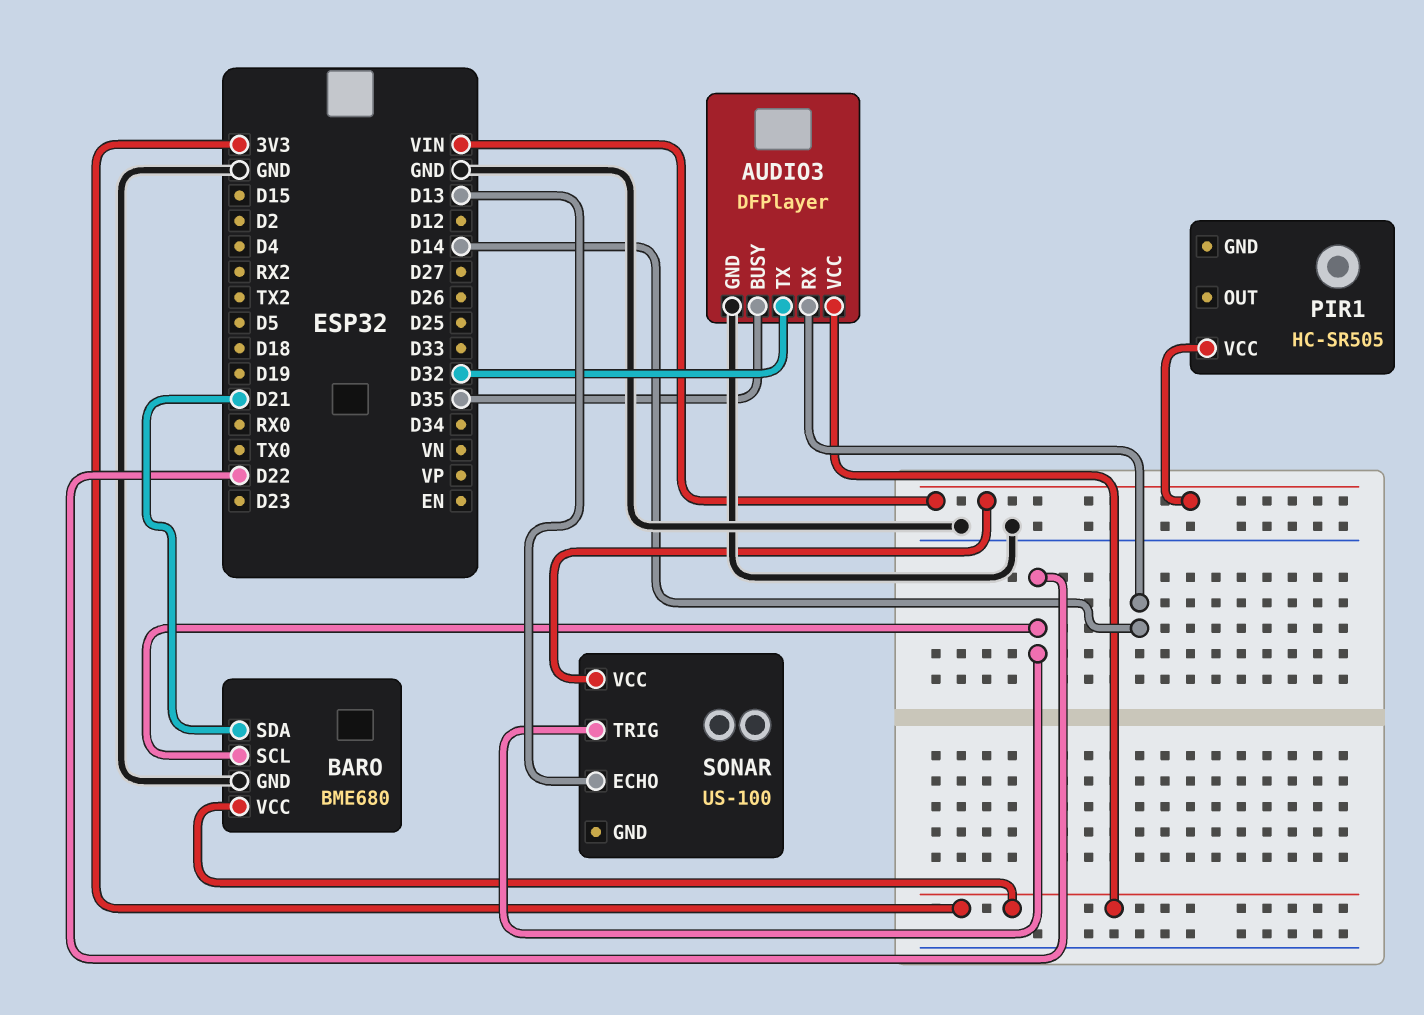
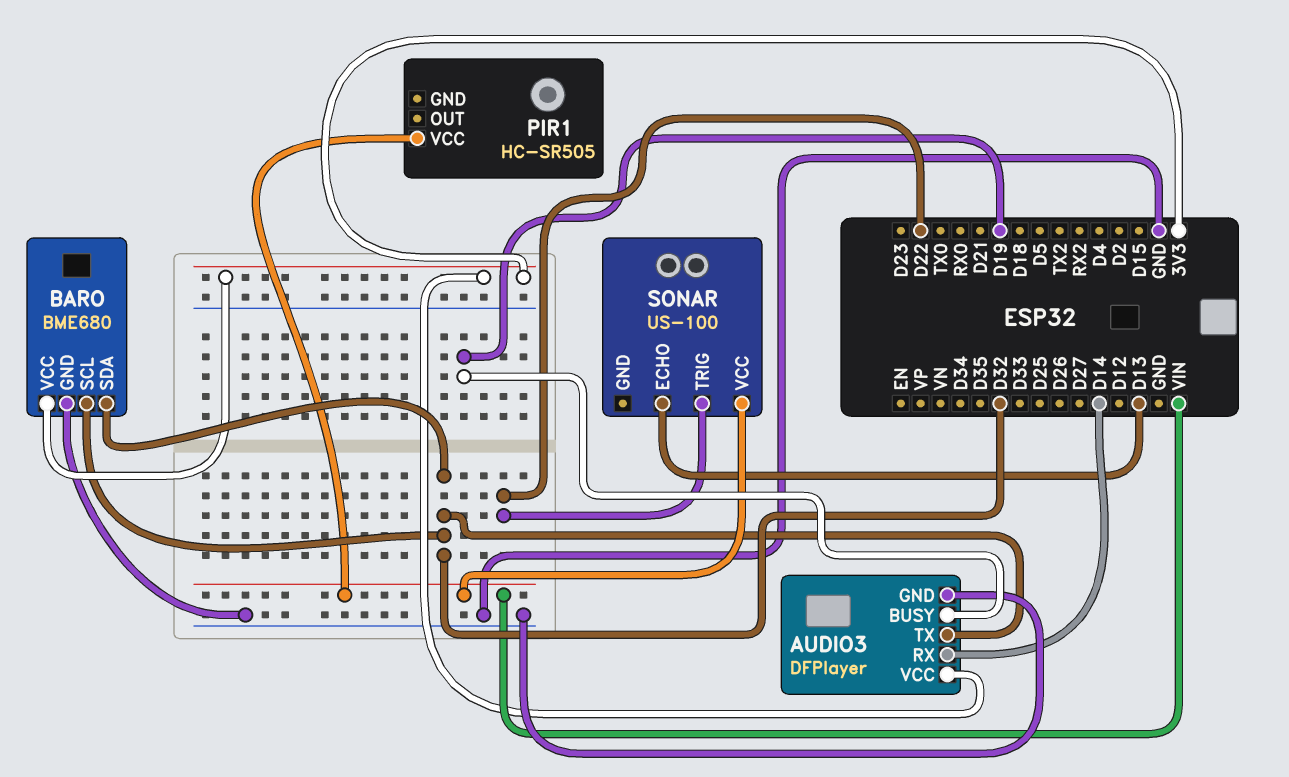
AUDIO3 pin BUSY: D35 -> D19
BARO pin SCL: D22 -> D32
BARO pin SDA: D21 -> D32

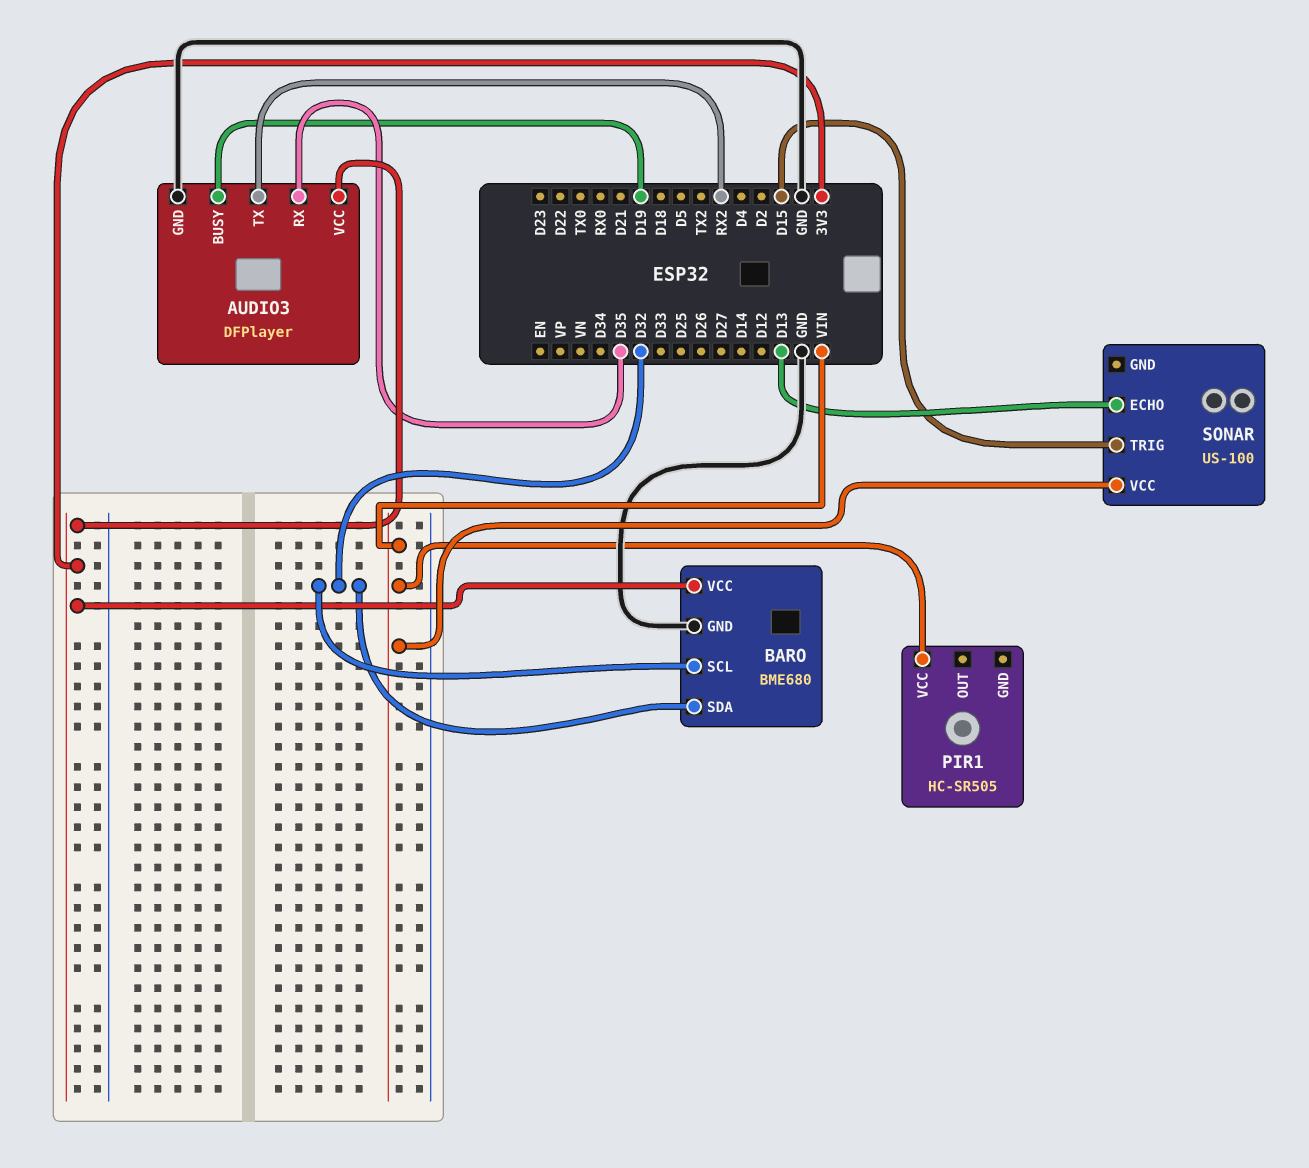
AUDIO3 pin RX: D14 -> D35
AUDIO3 pin TX: D32 -> RX2
SONAR pin TRIG: D22 -> D15

